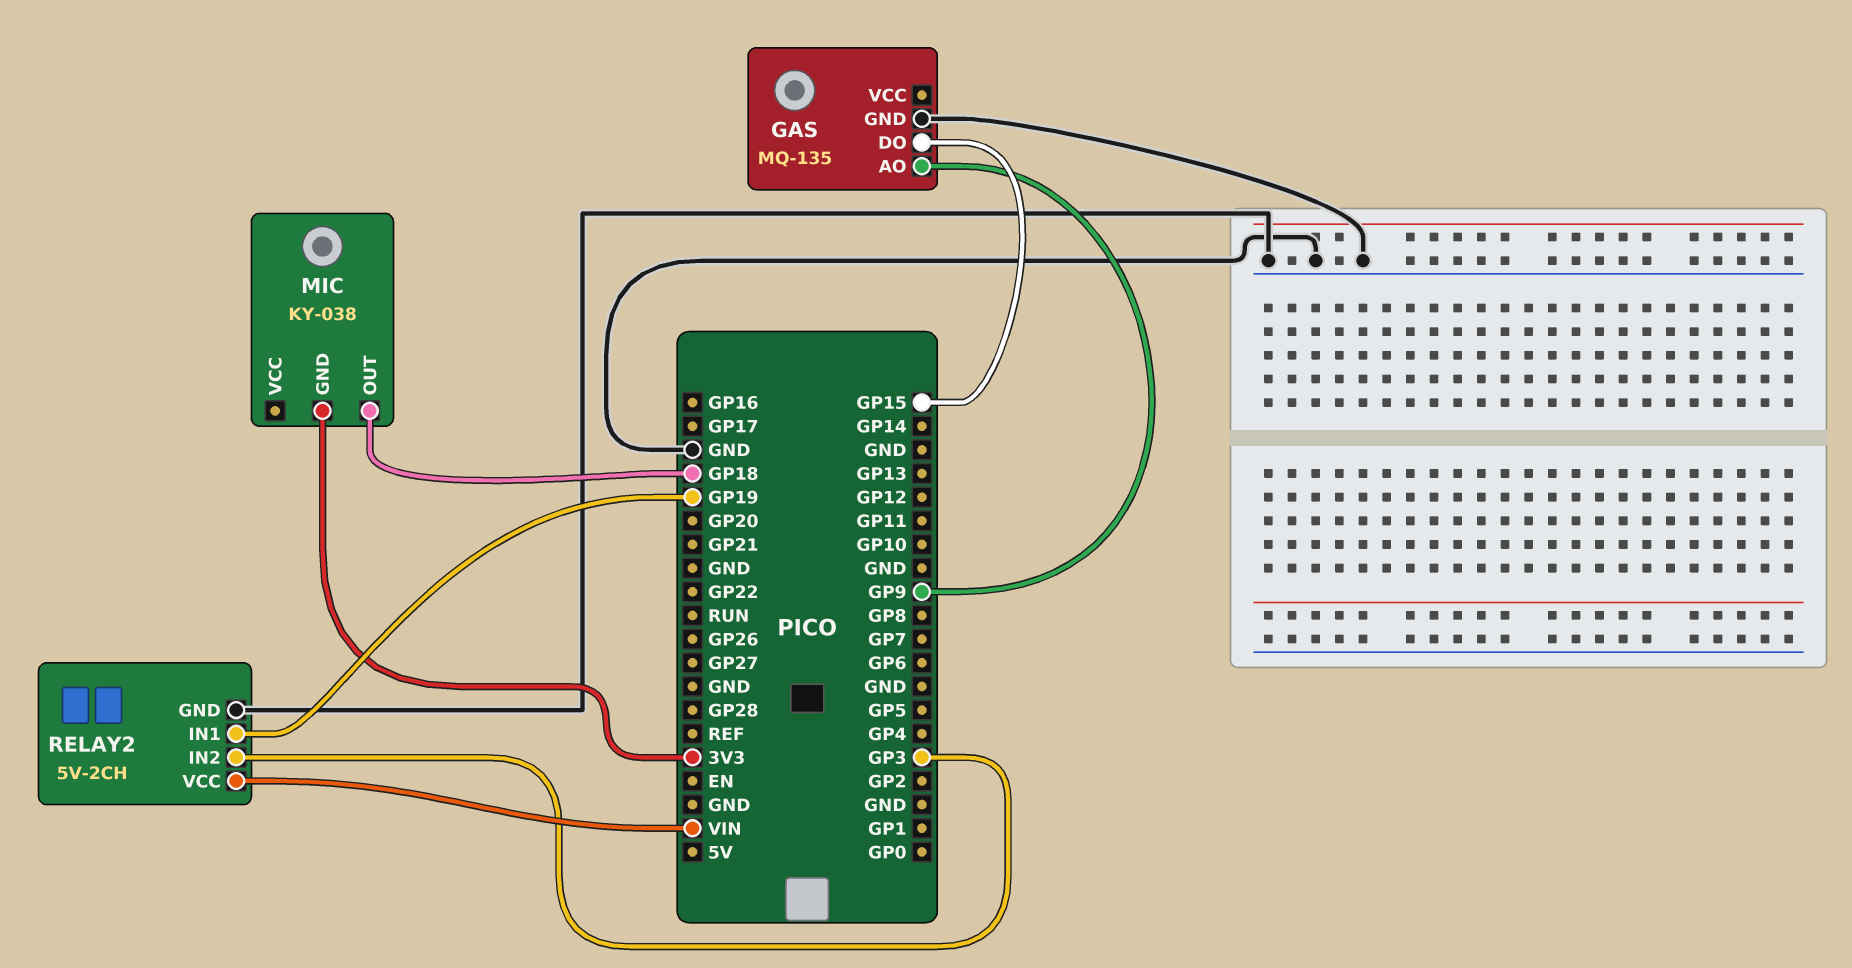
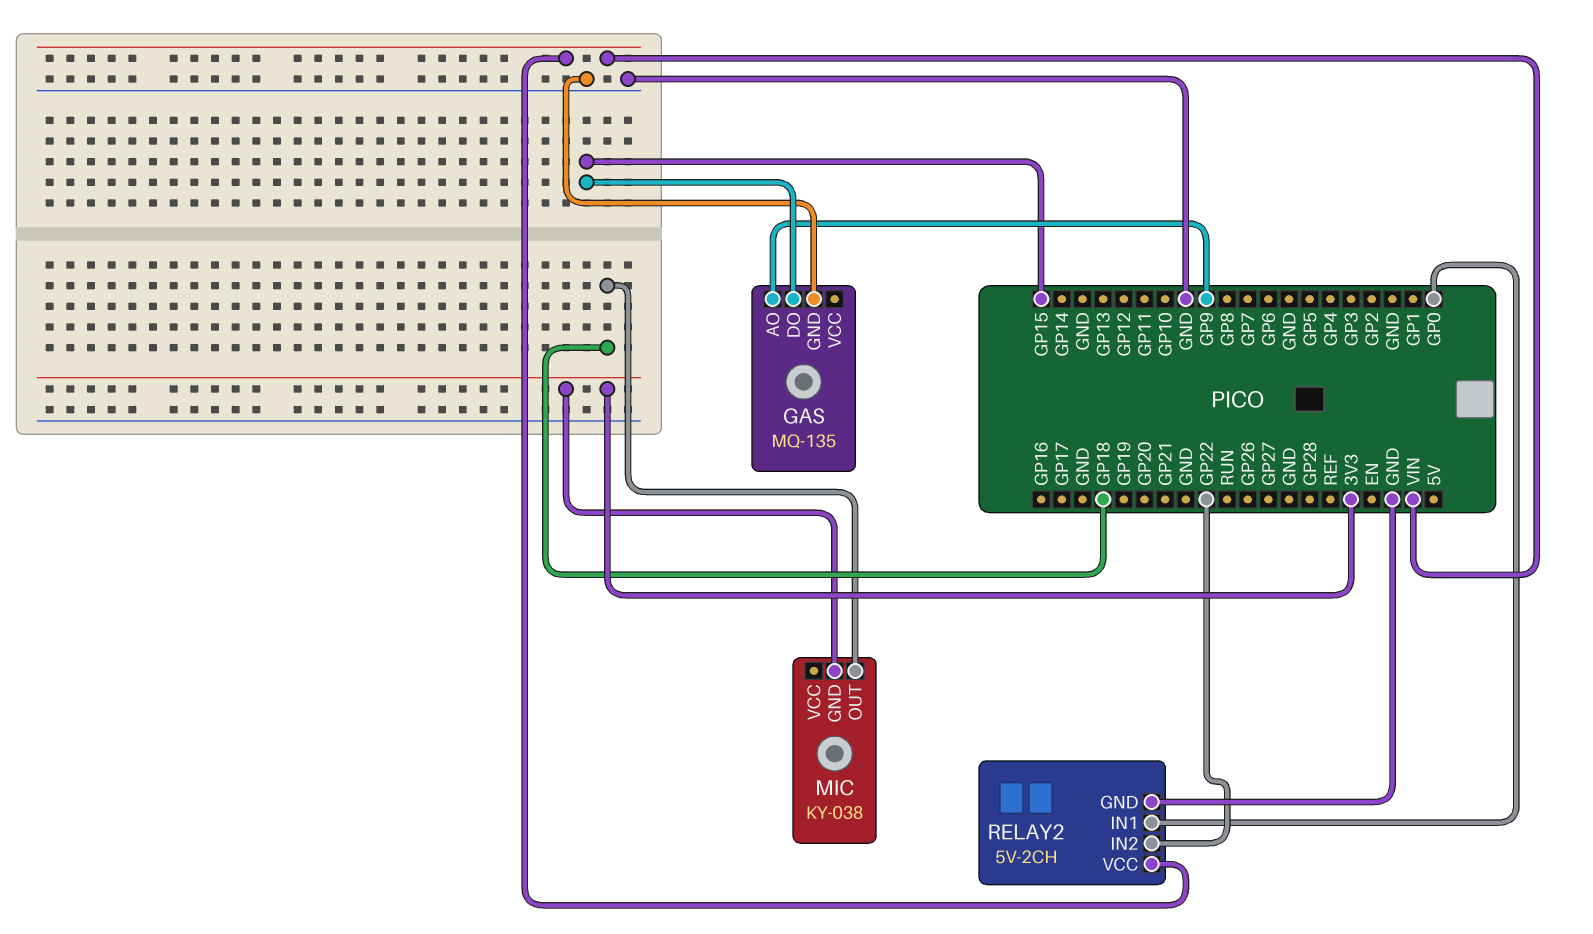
RELAY2 pin IN1: GP19 -> GP0
RELAY2 pin IN2: GP3 -> GP22

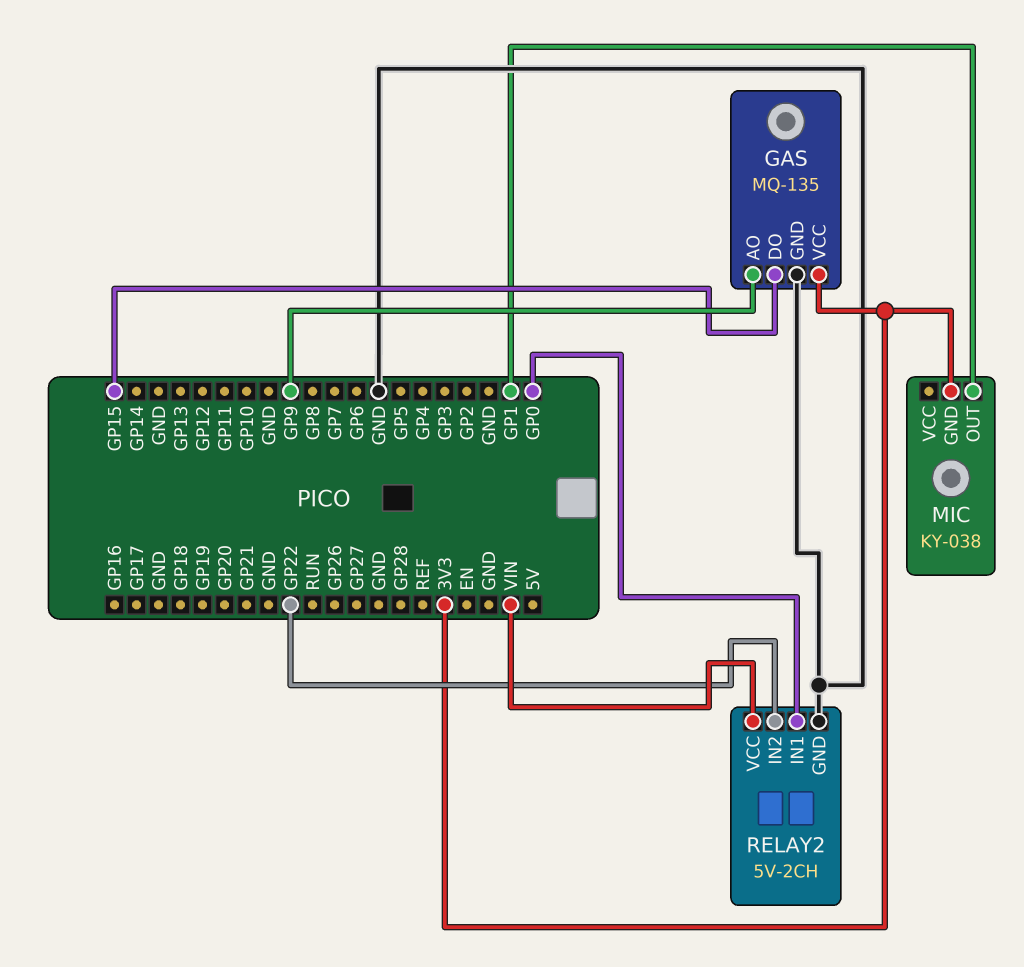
GAS pin VCC: none -> 3V3
MIC pin OUT: GP18 -> GP1

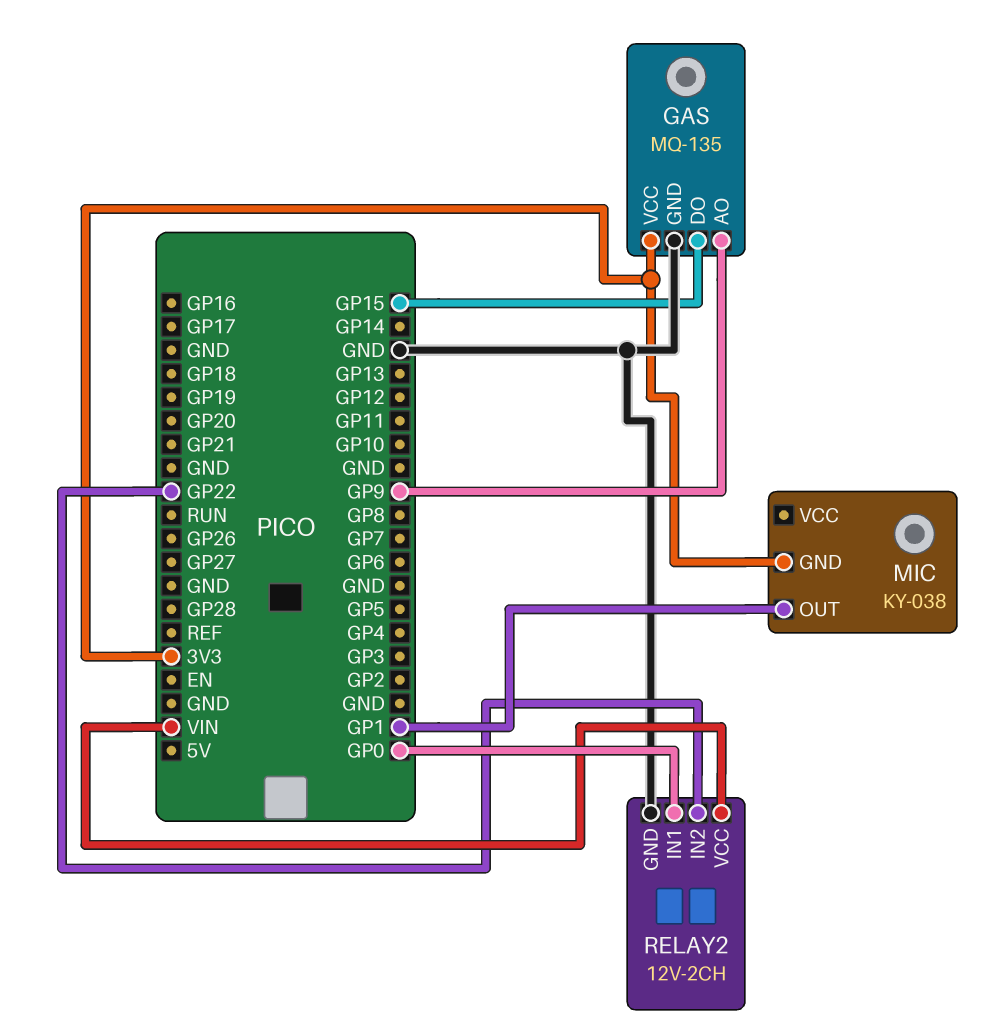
RELAY2: 5V-2CH -> 12V-2CH

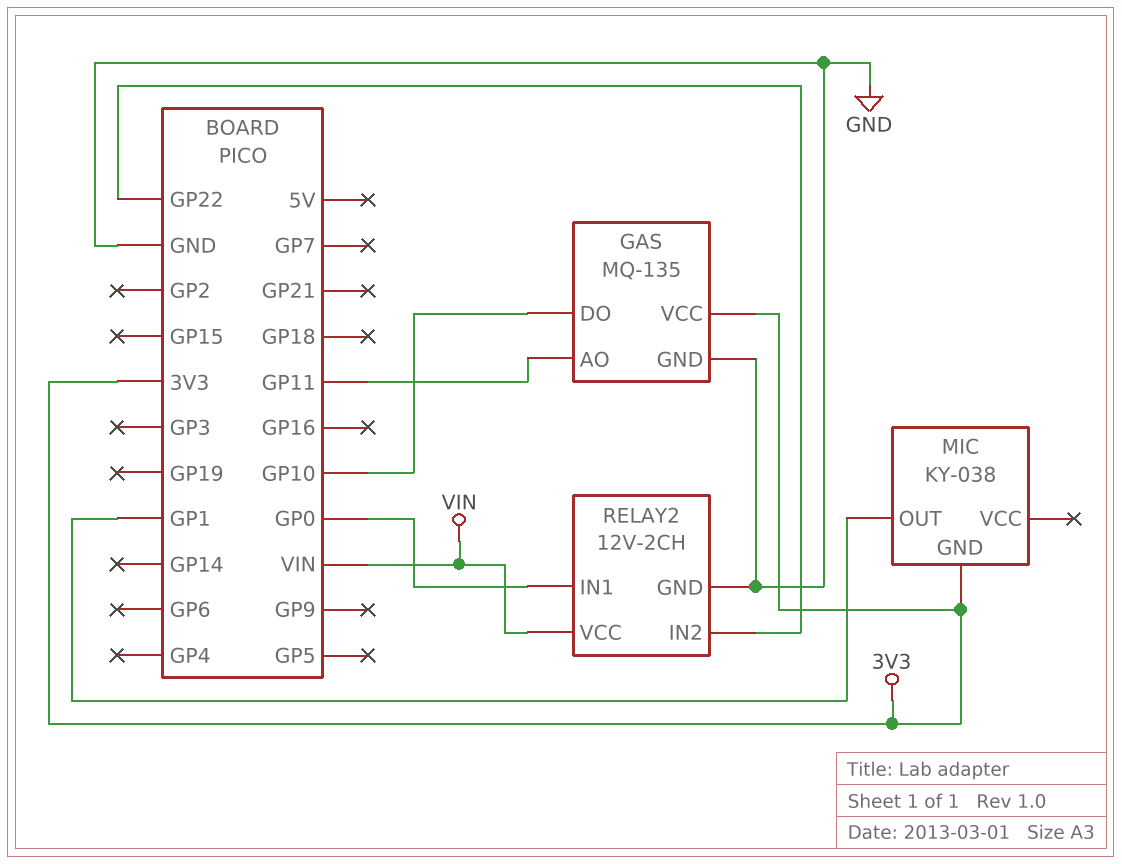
GAS pin AO: GP9 -> GP11
GAS pin DO: GP15 -> GP10

